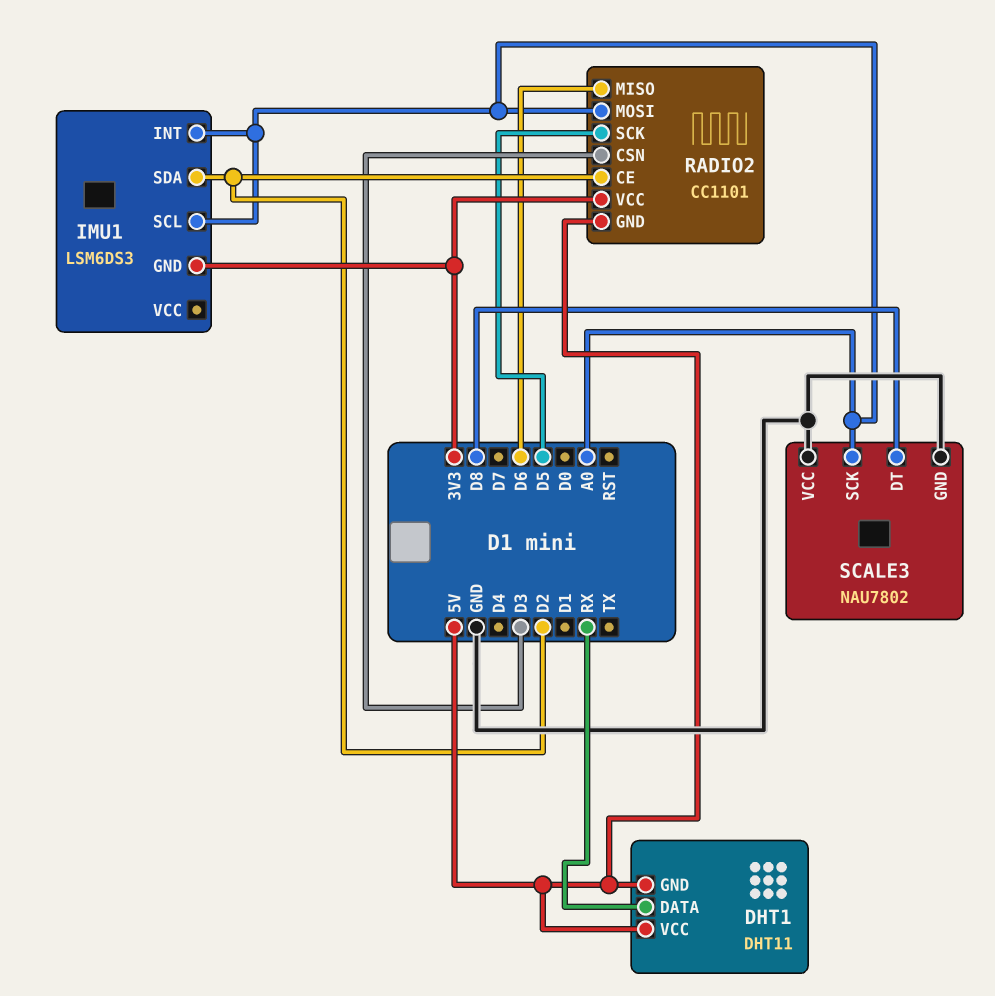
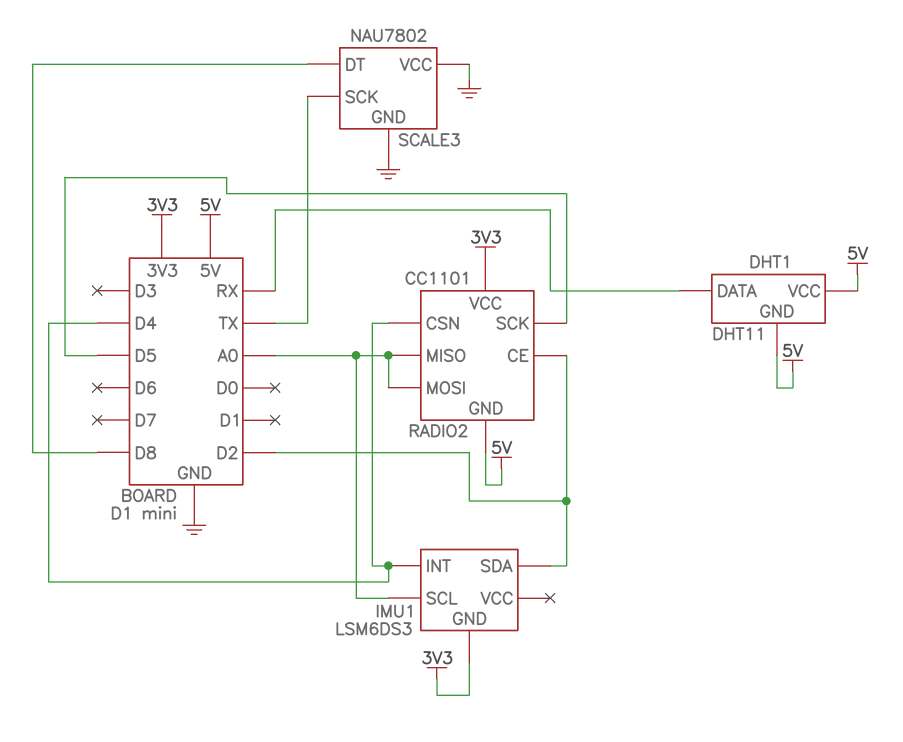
IMU1 pin INT: A0 -> D4
RADIO2 pin CSN: D3 -> D4
RADIO2 pin MISO: D6 -> A0
SCALE3 pin SCK: A0 -> TX

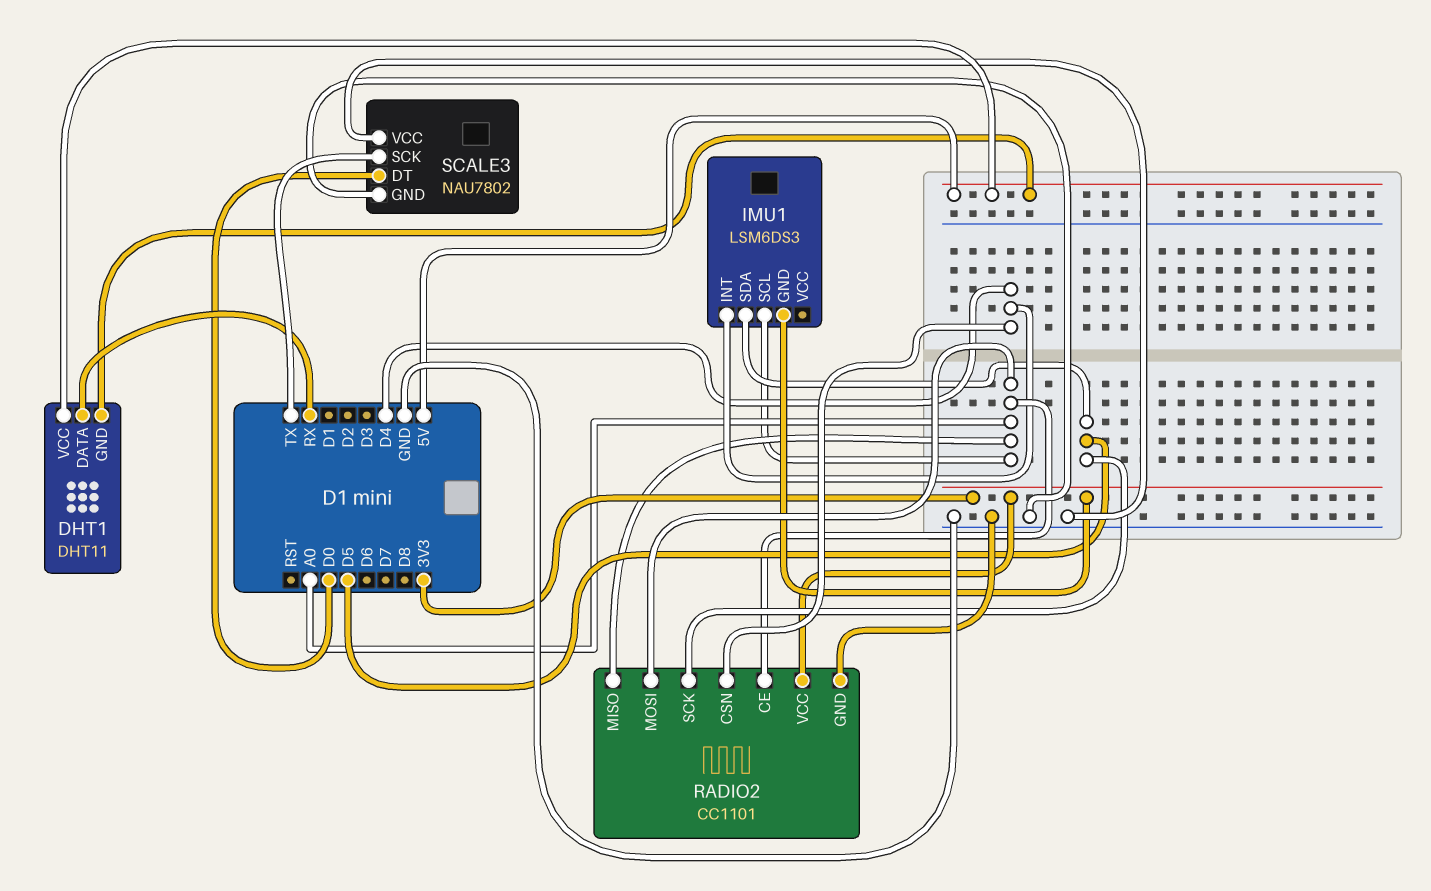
IMU1 pin SDA: D2 -> D5
RADIO2 pin CE: D2 -> A0
RADIO2 pin GND: 5V -> GND
SCALE3 pin DT: D8 -> D0

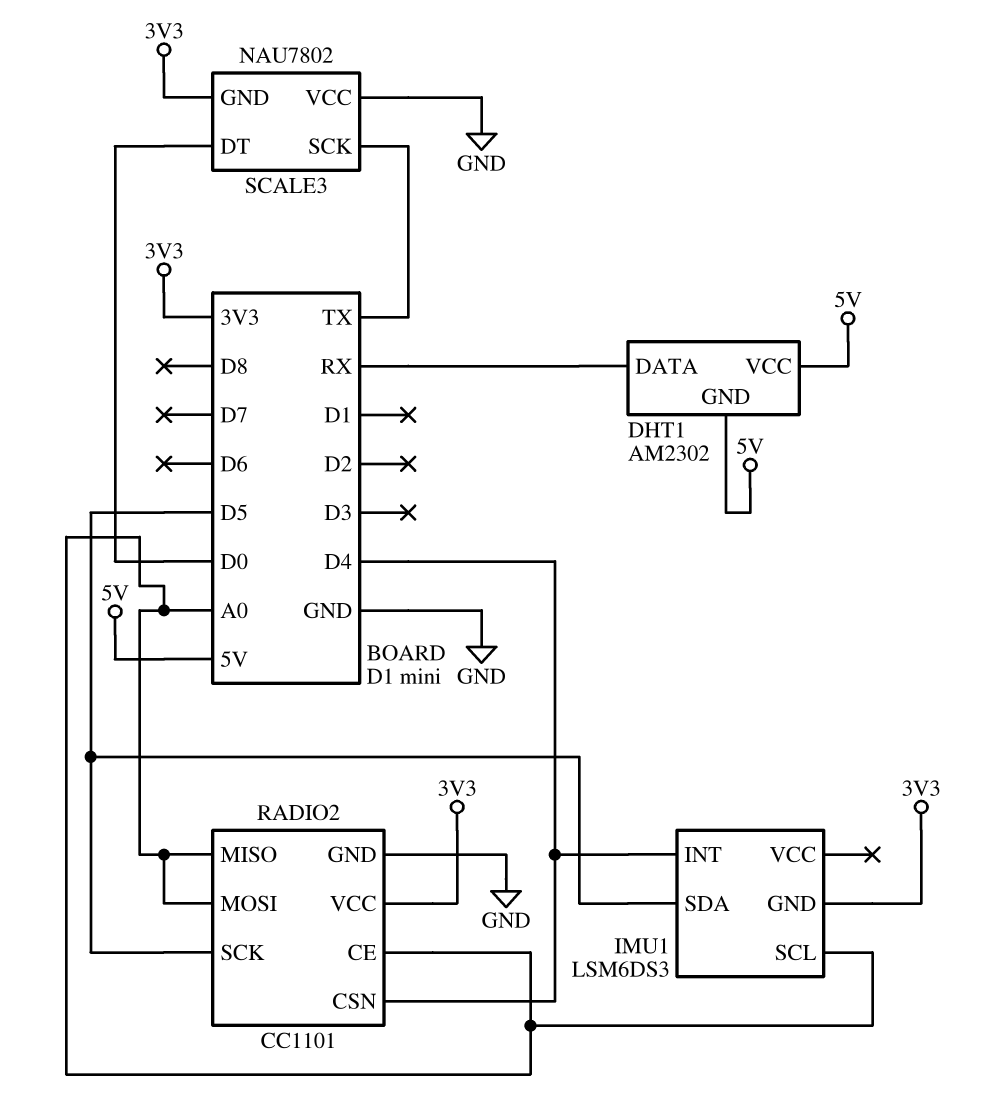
DHT1: DHT11 -> AM2302
SCALE3 pin GND: GND -> 3V3

